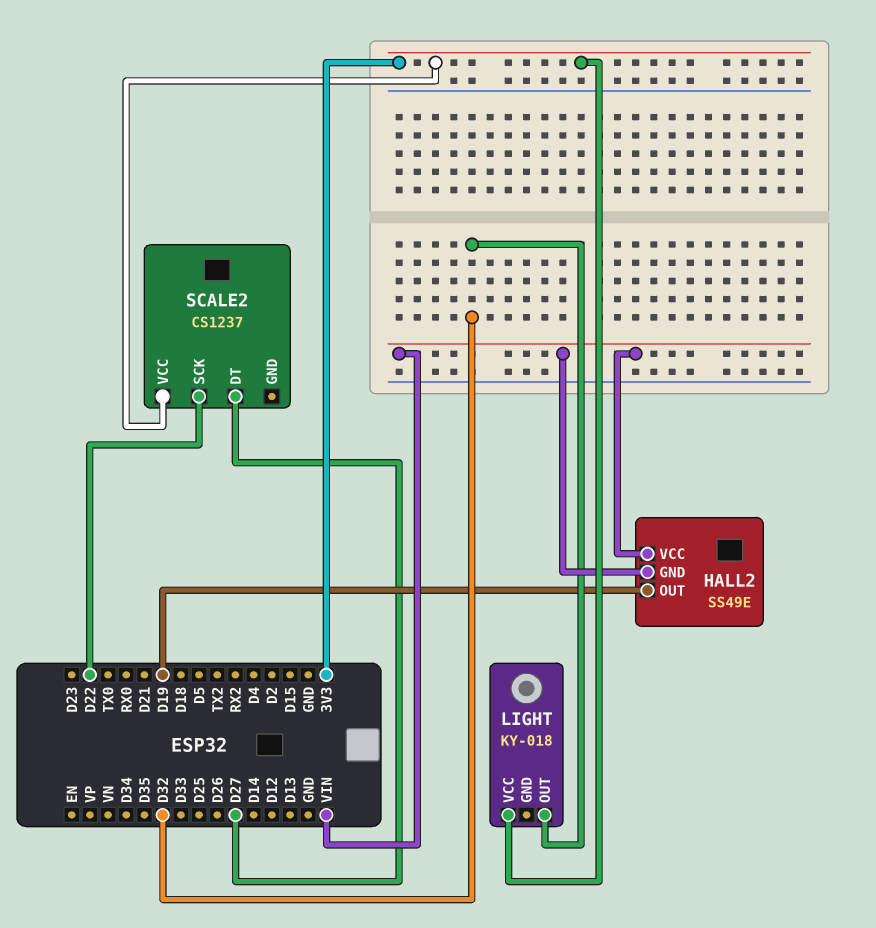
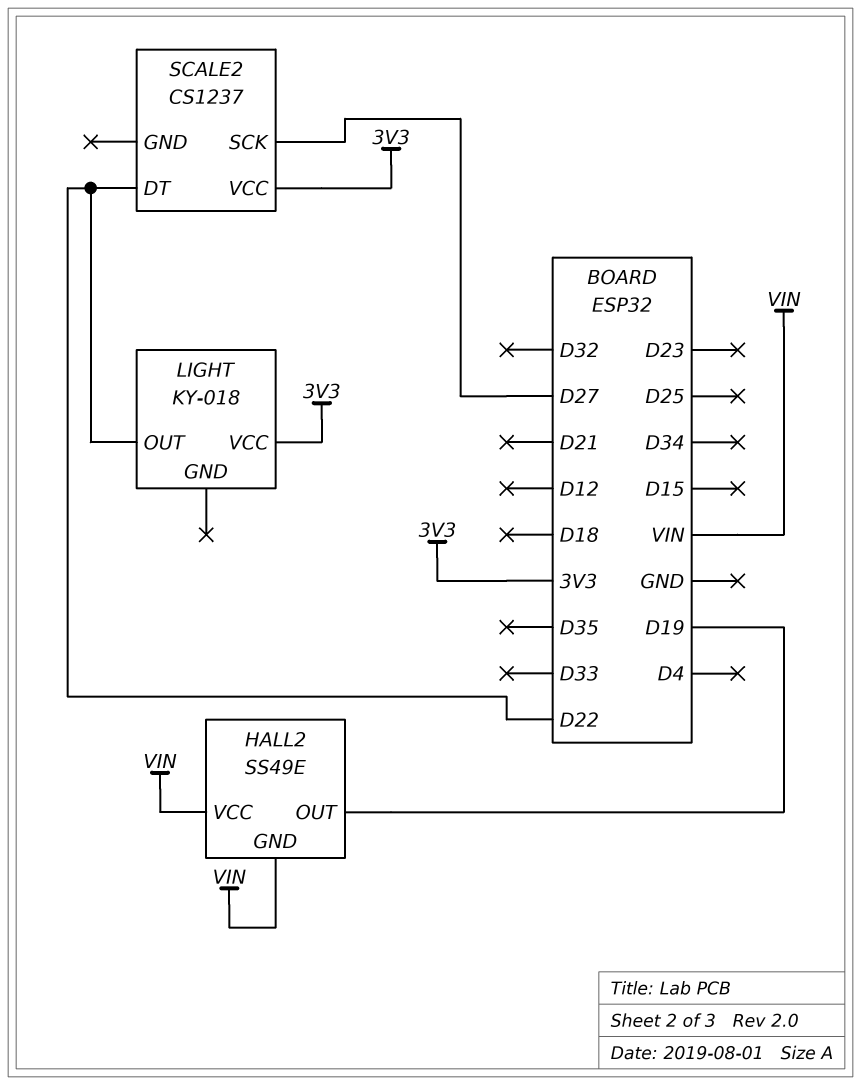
LIGHT pin OUT: D32 -> D22
SCALE2 pin DT: D27 -> D22
SCALE2 pin SCK: D22 -> D27

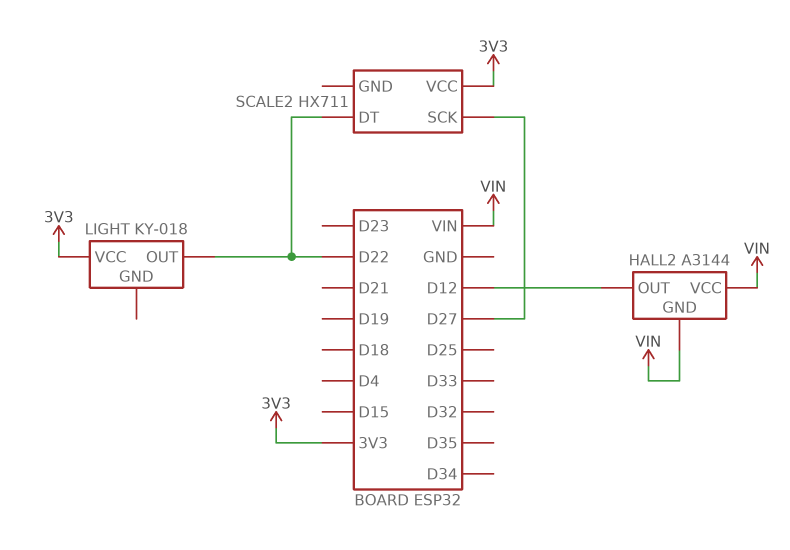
HALL2: SS49E -> A3144
HALL2 pin OUT: D19 -> D12
SCALE2: CS1237 -> HX711

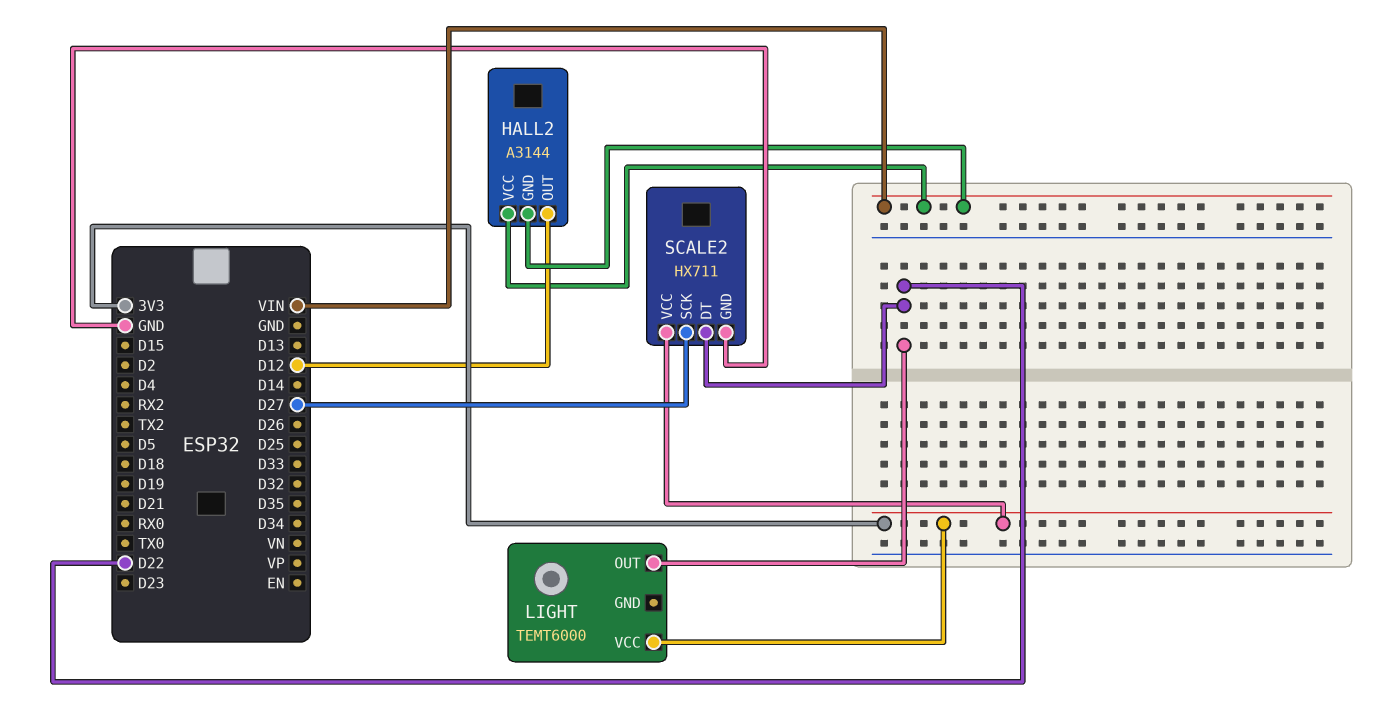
LIGHT: KY-018 -> TEMT6000
SCALE2 pin GND: none -> GND

